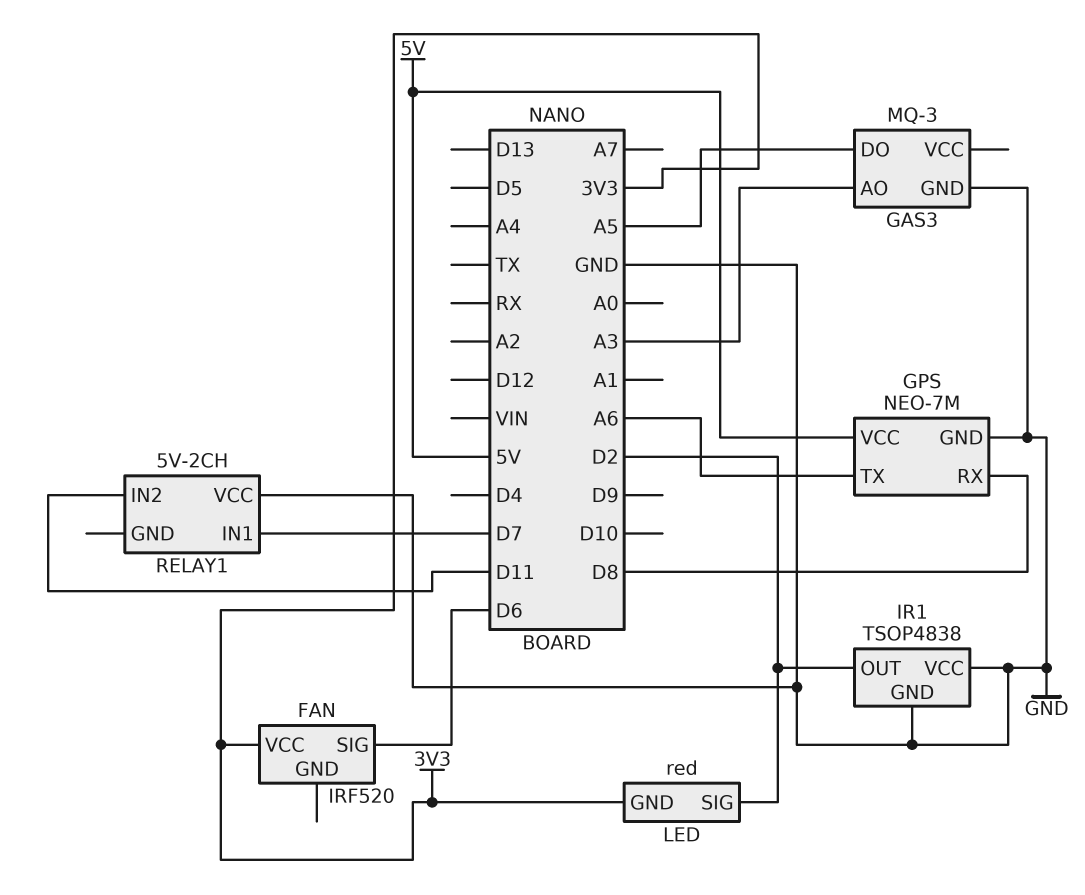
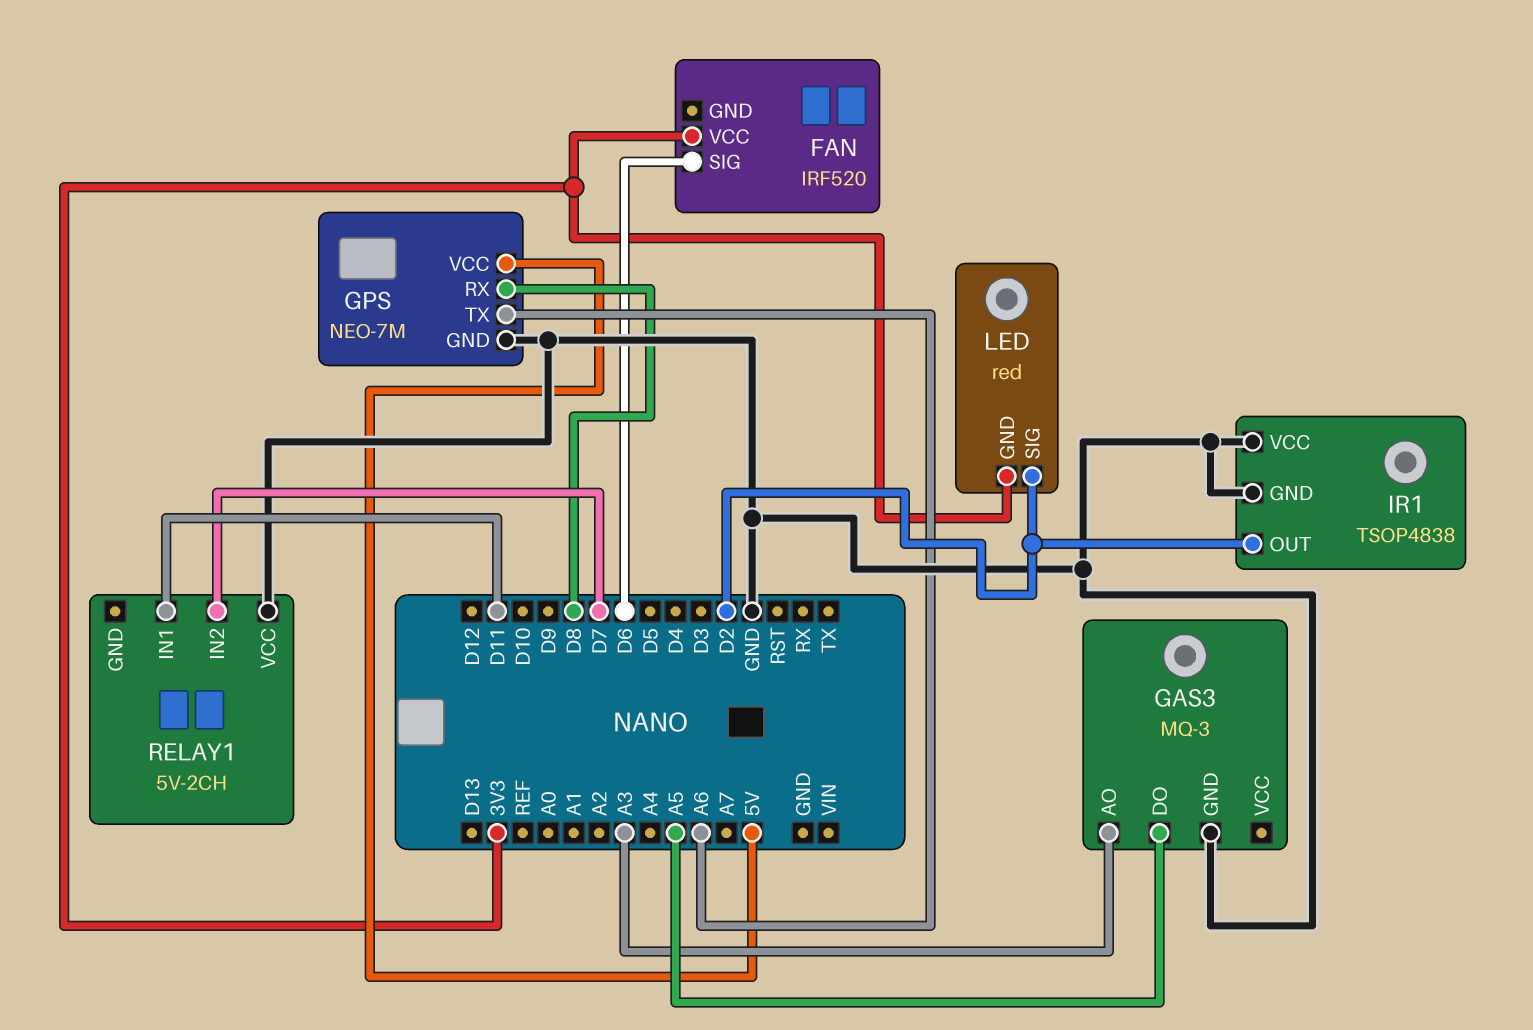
RELAY1 pin IN1: D7 -> D11
RELAY1 pin IN2: D11 -> D7

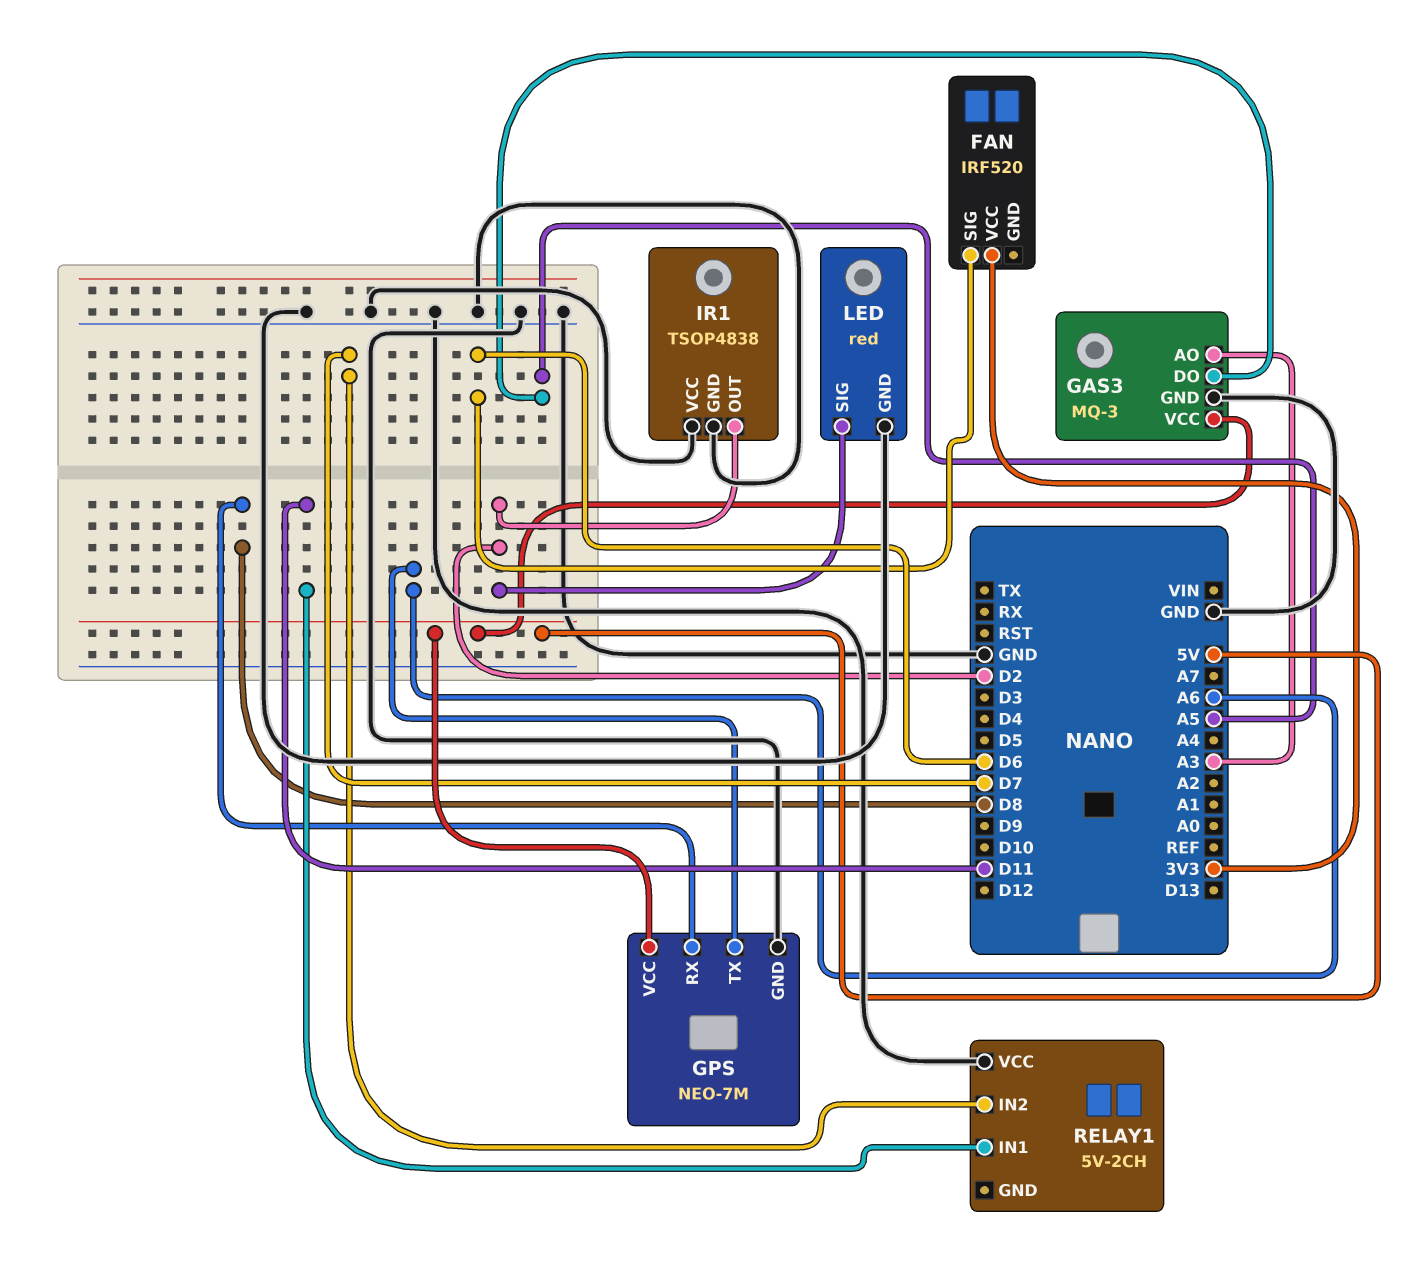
GAS3 pin VCC: none -> 5V
LED pin GND: 3V3 -> GND

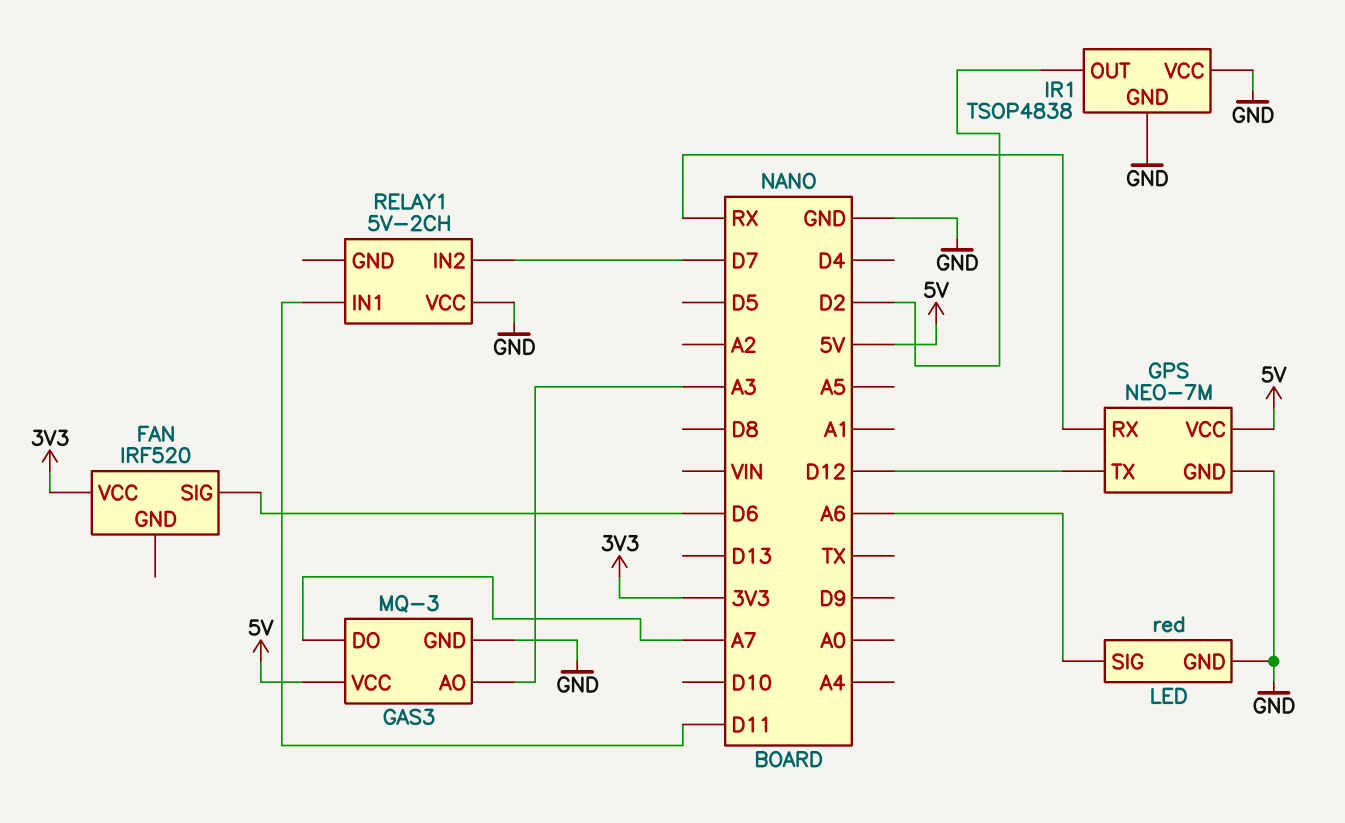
GAS3 pin DO: A5 -> A7
GPS pin RX: D8 -> RX
GPS pin TX: A6 -> D12
LED pin SIG: D2 -> A6

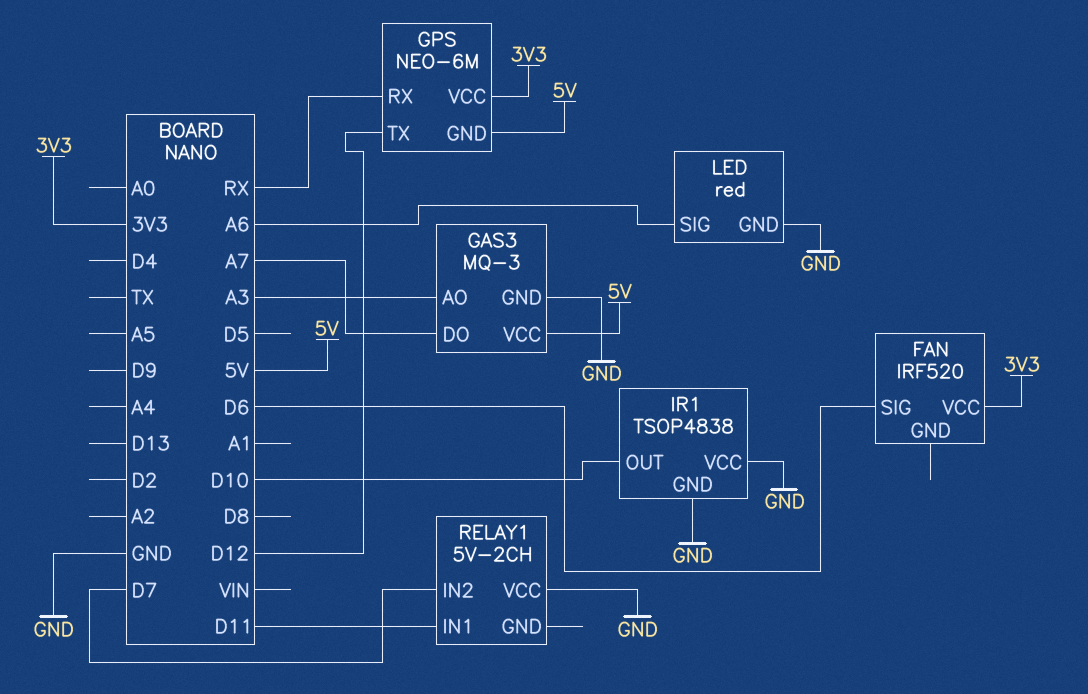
GPS: NEO-7M -> NEO-6M
GPS pin GND: GND -> 5V
GPS pin VCC: 5V -> 3V3
IR1 pin OUT: D2 -> D10

